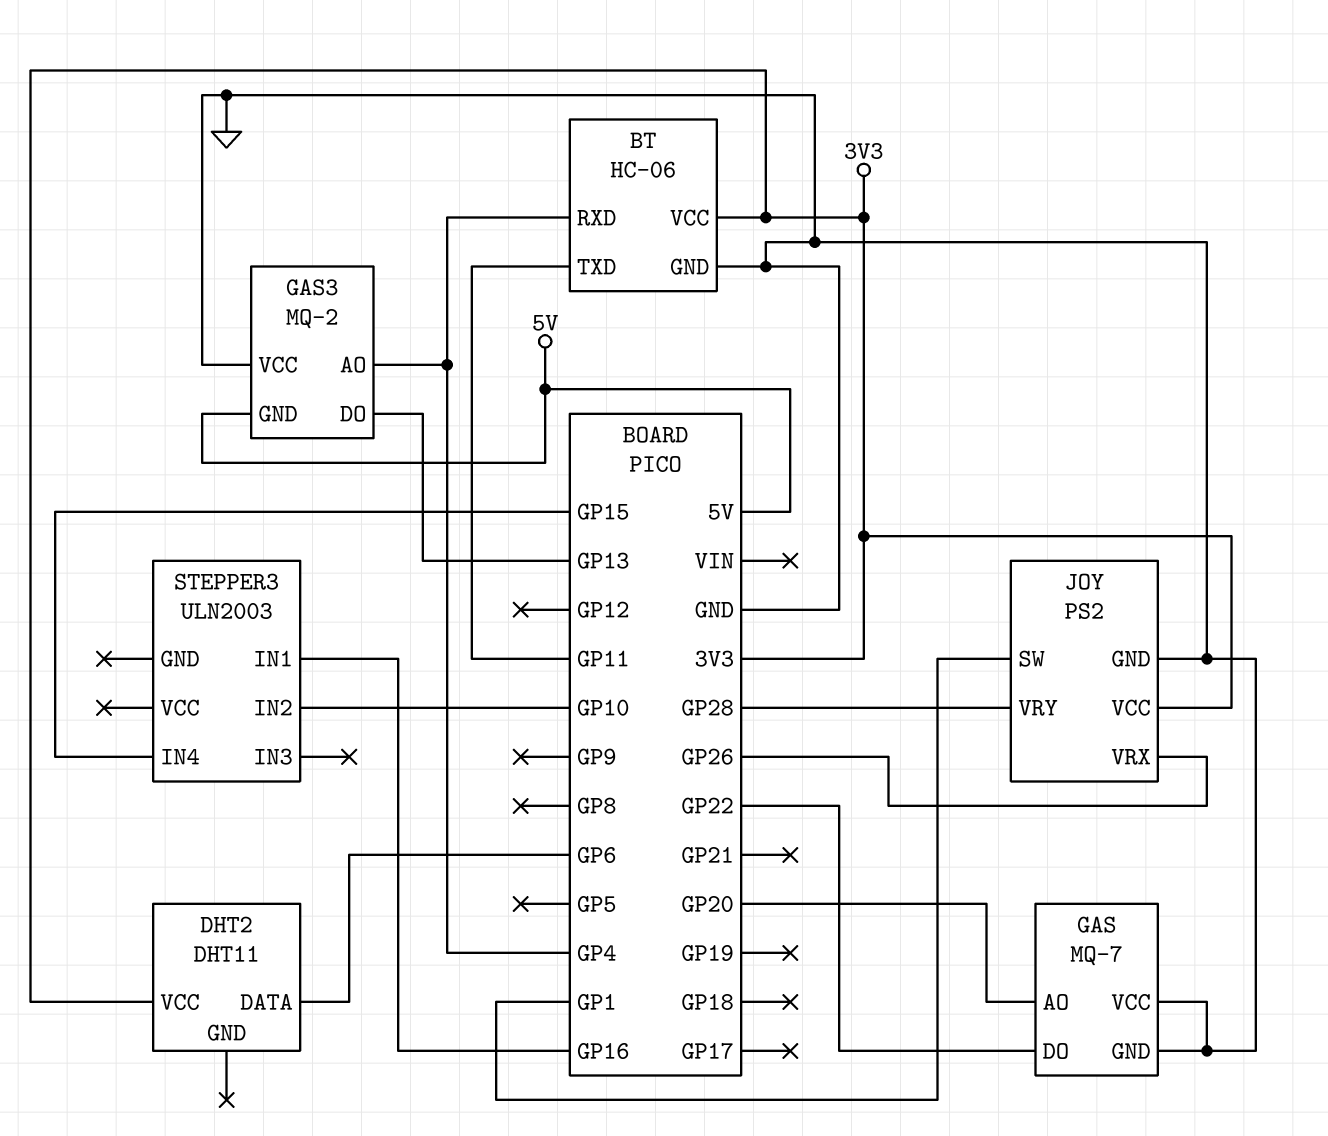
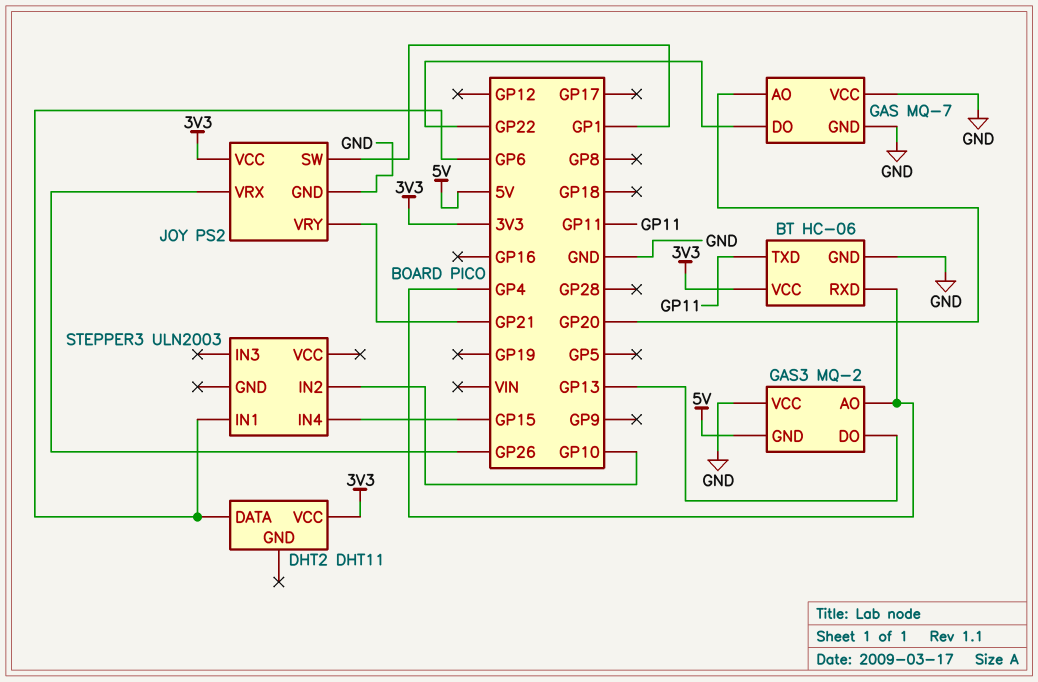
JOY pin VRY: GP28 -> GP21
STEPPER3 pin IN1: GP16 -> GP6

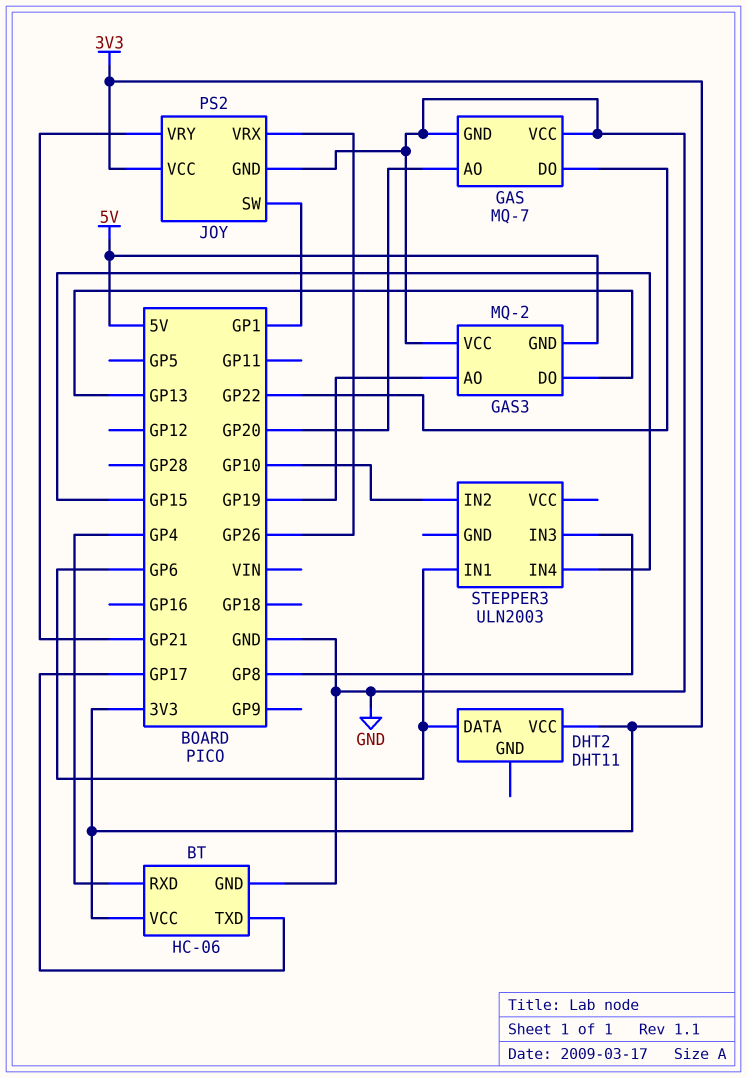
BT pin TXD: GP11 -> GP17
GAS3 pin AO: GP4 -> GP19
STEPPER3 pin IN3: none -> GP8

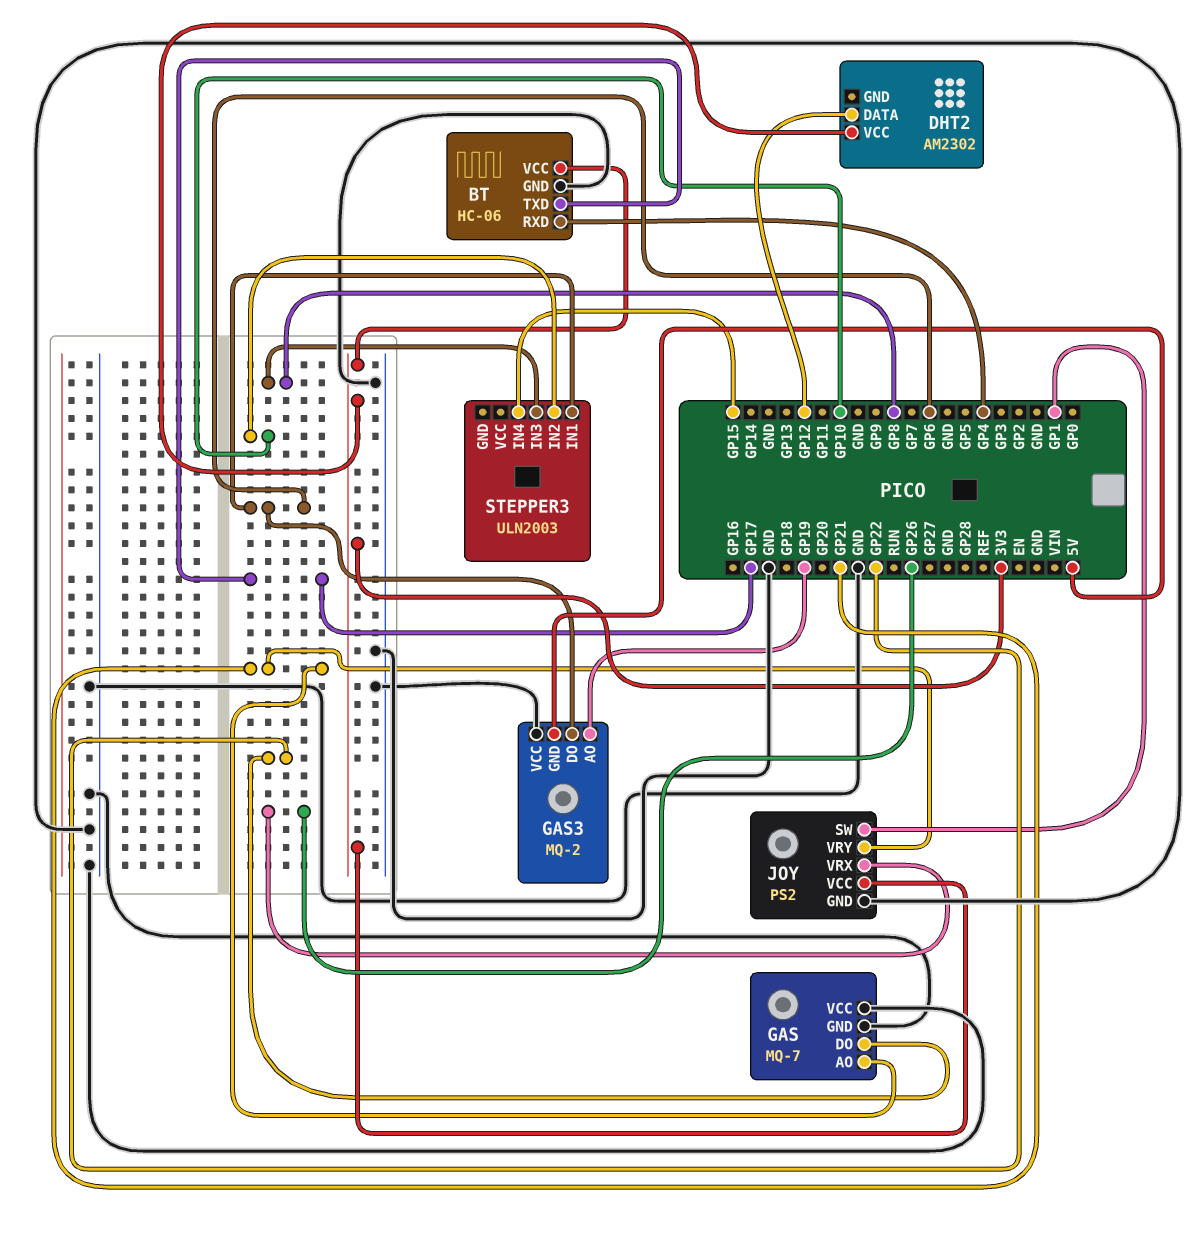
DHT2: DHT11 -> AM2302
DHT2 pin DATA: GP6 -> GP12
GAS pin AO: GP20 -> GP21
GAS3 pin DO: GP13 -> GP6

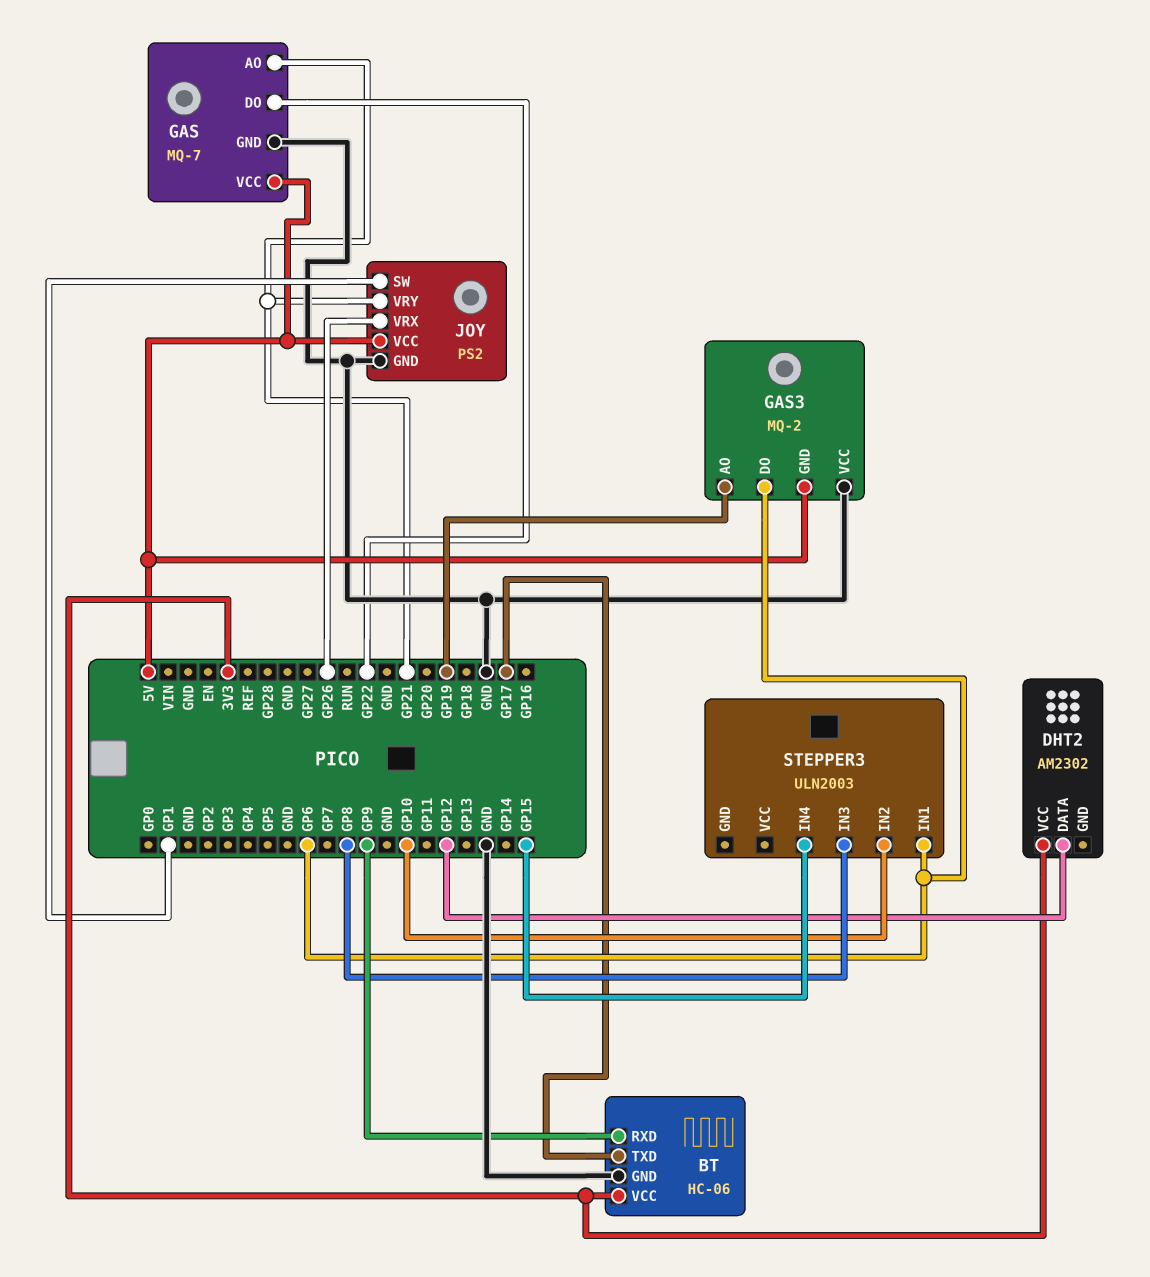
BT pin RXD: GP4 -> GP9
GAS pin VCC: GND -> 5V
JOY pin VCC: 3V3 -> 5V

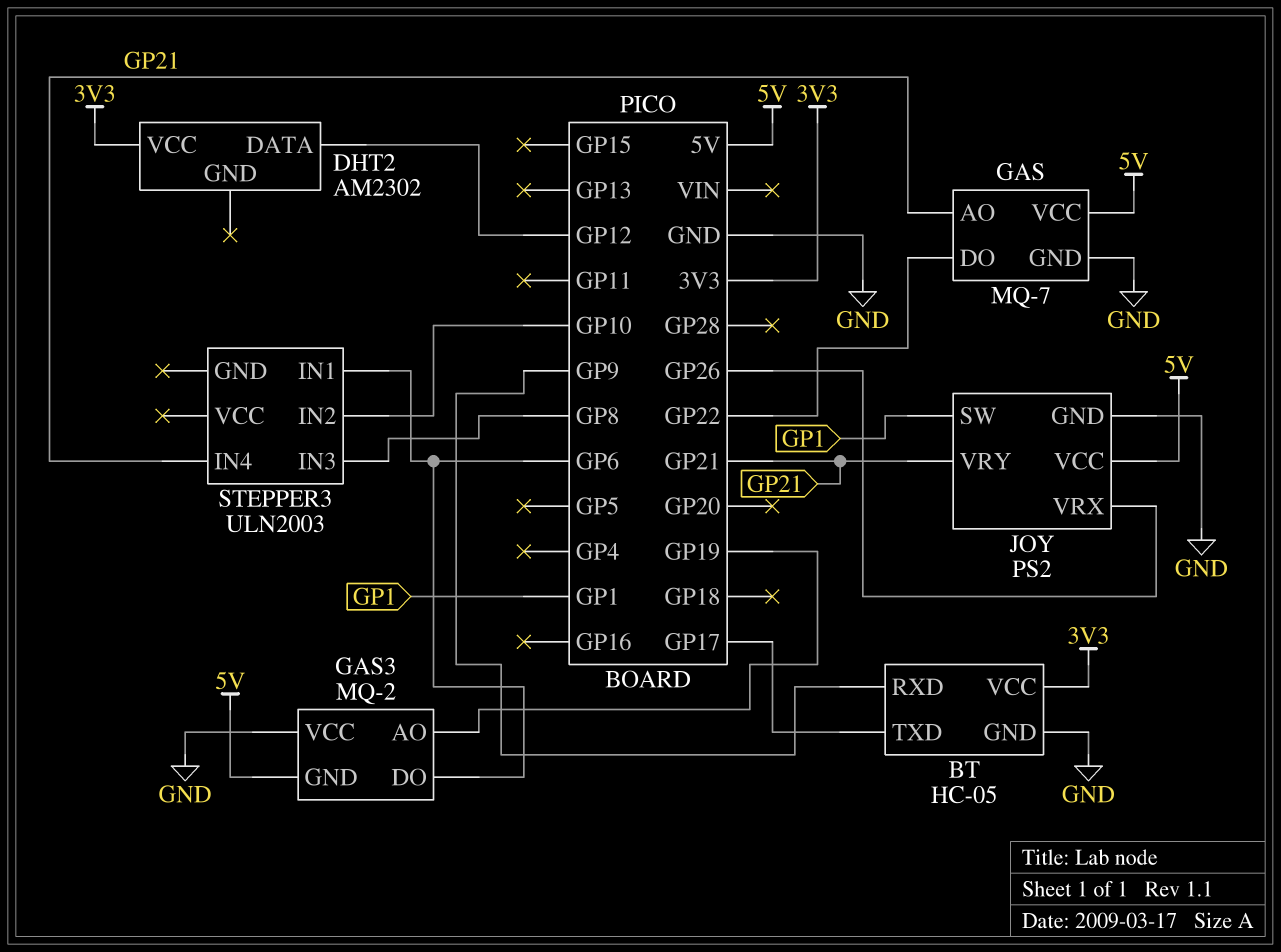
BT: HC-06 -> HC-05
STEPPER3 pin IN4: GP15 -> GP21

